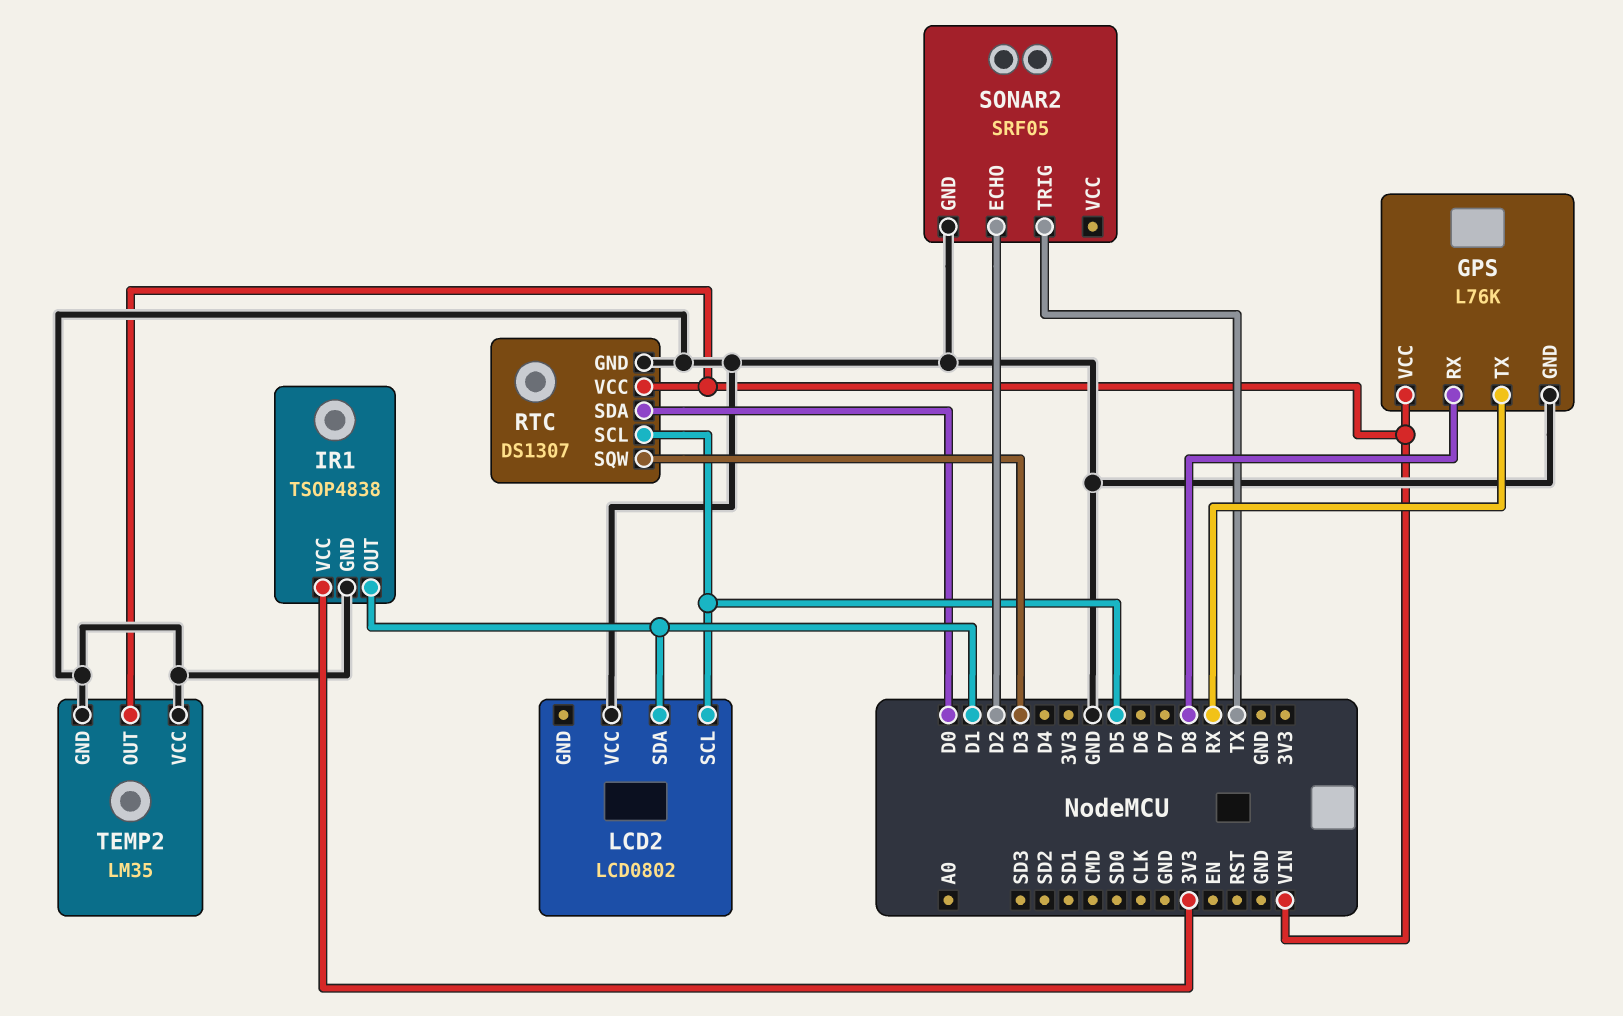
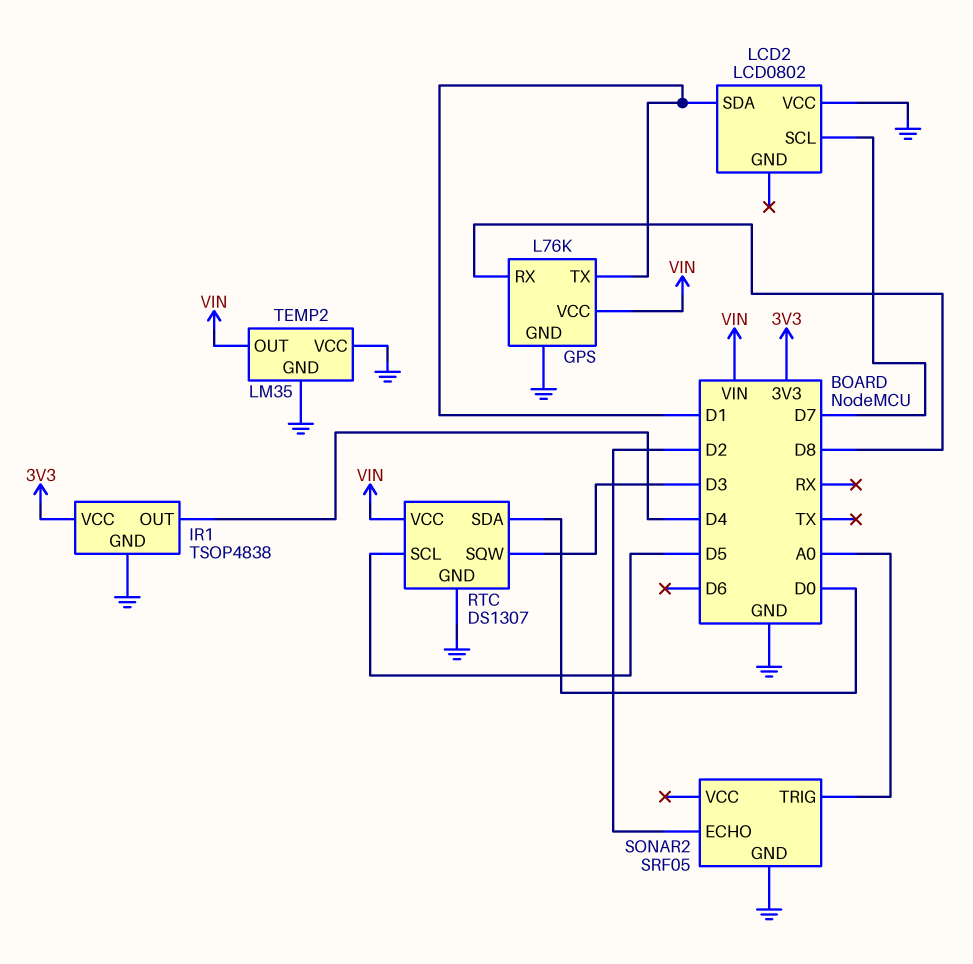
GPS pin TX: RX -> D1
IR1 pin OUT: D1 -> D4
LCD2 pin SCL: D5 -> D7
SONAR2 pin TRIG: TX -> A0

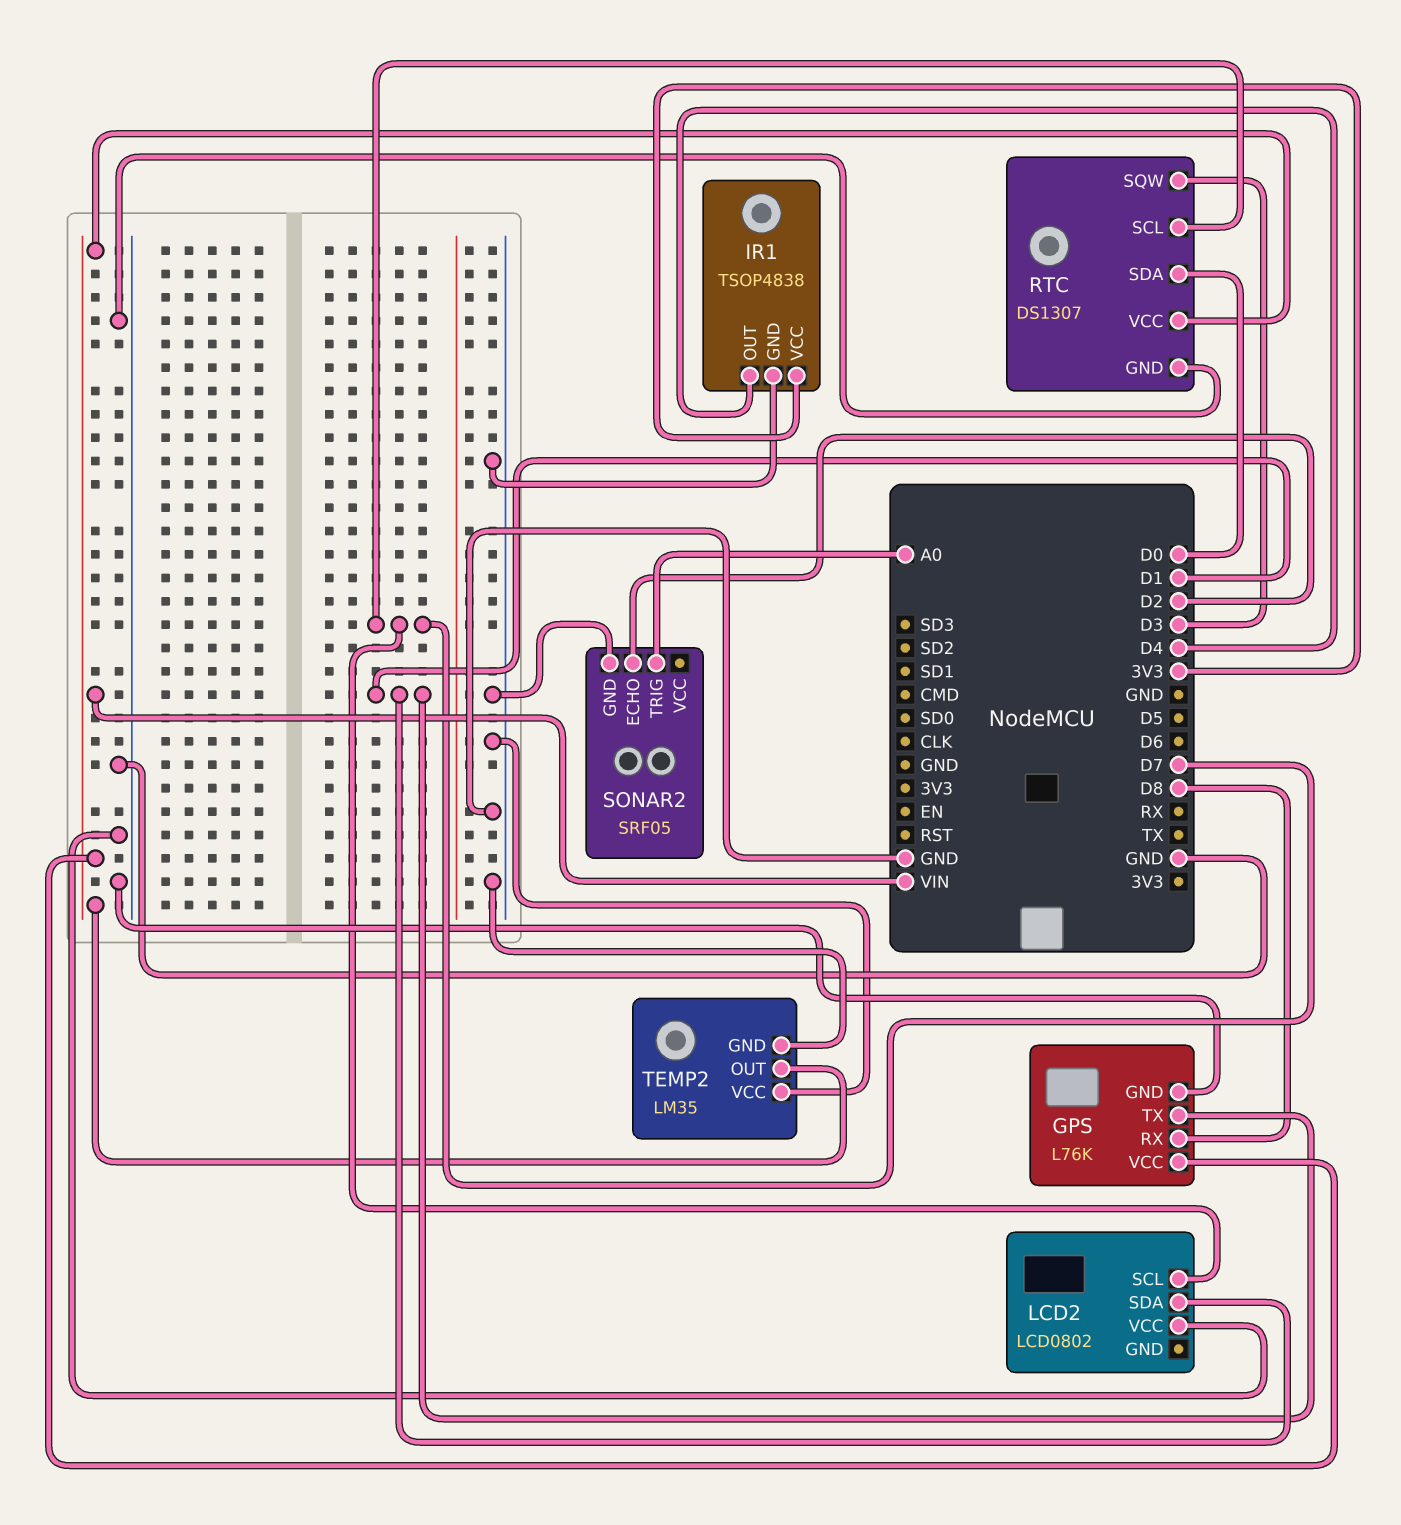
RTC pin SCL: D5 -> D7

